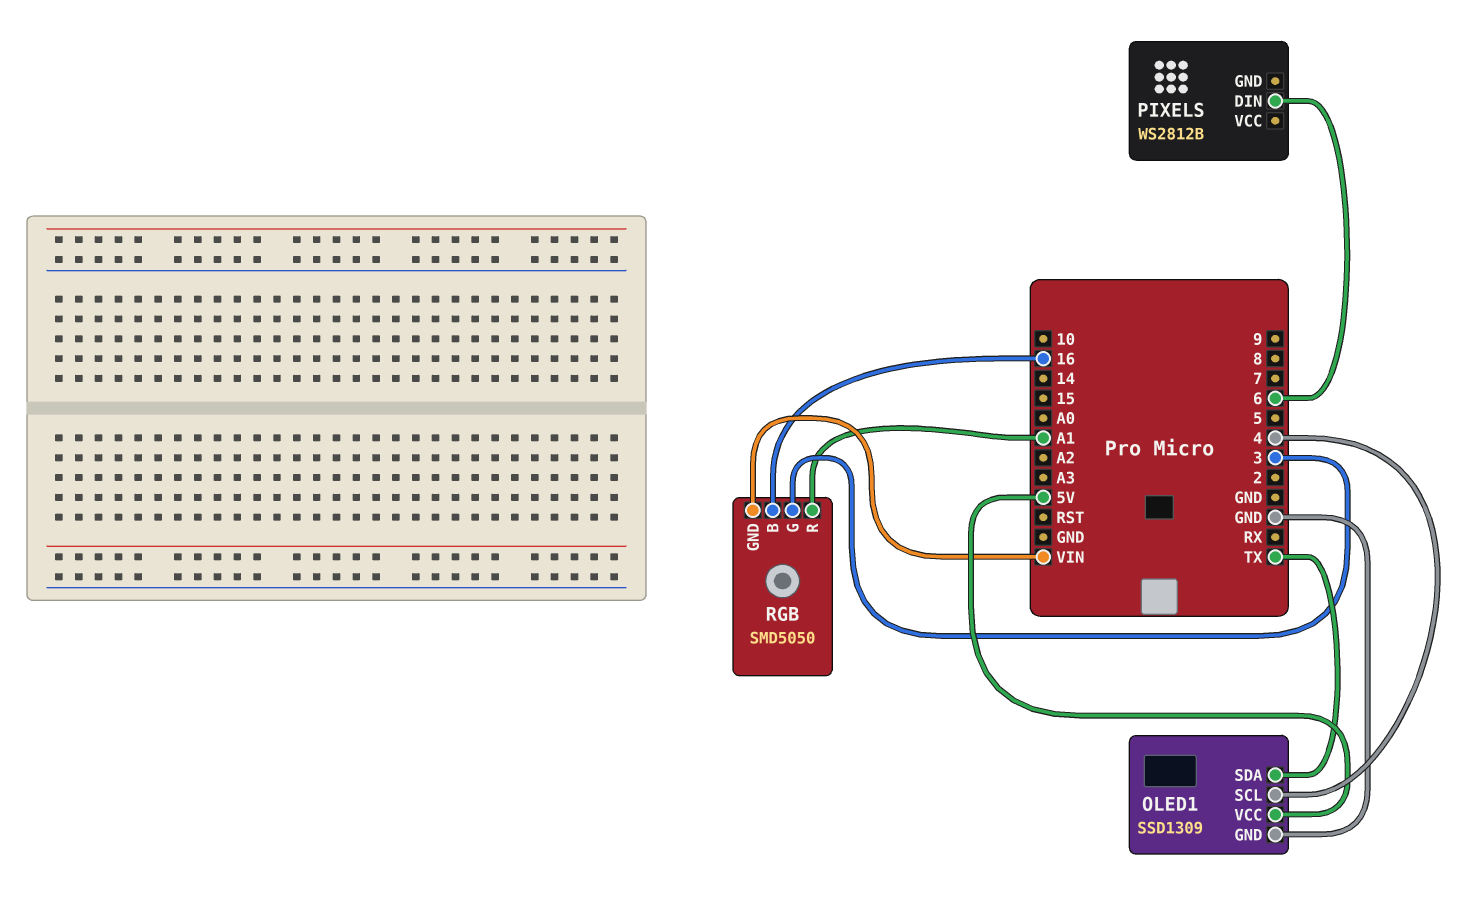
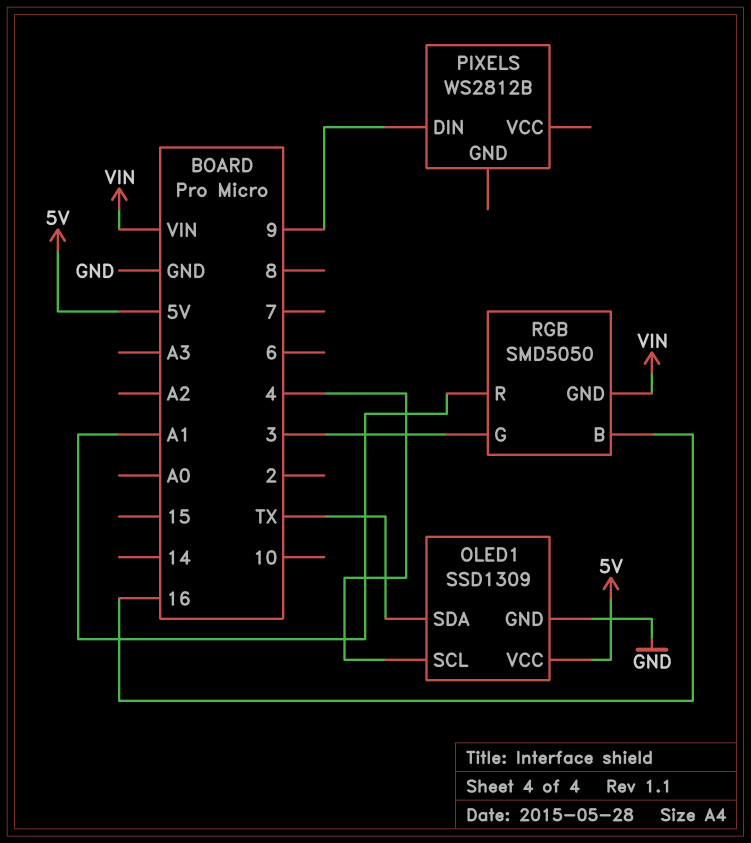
PIXELS pin DIN: 6 -> 9

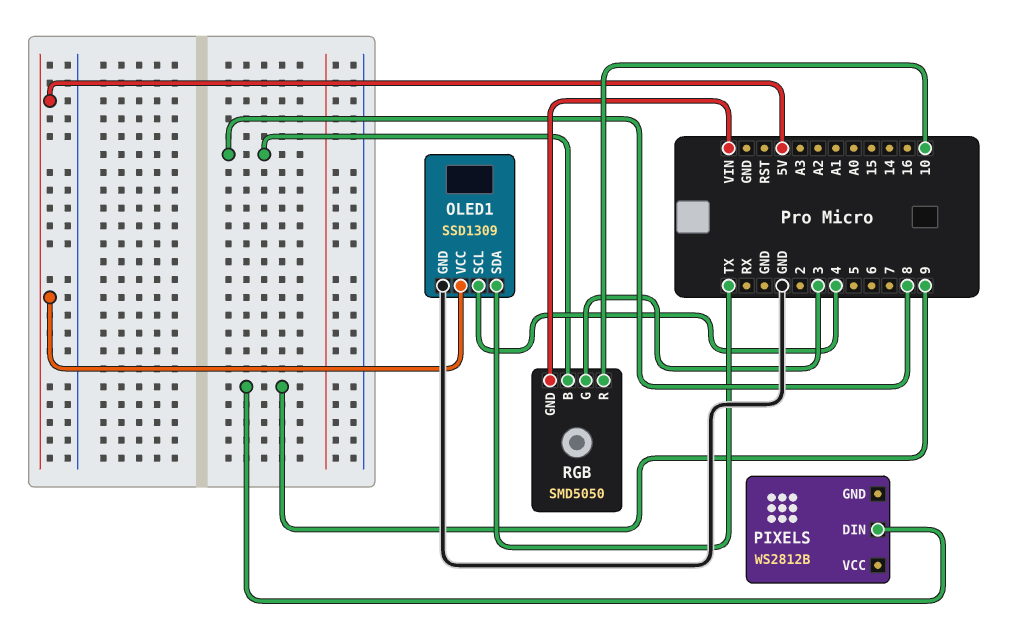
RGB pin B: 16 -> 8
RGB pin R: A1 -> 10

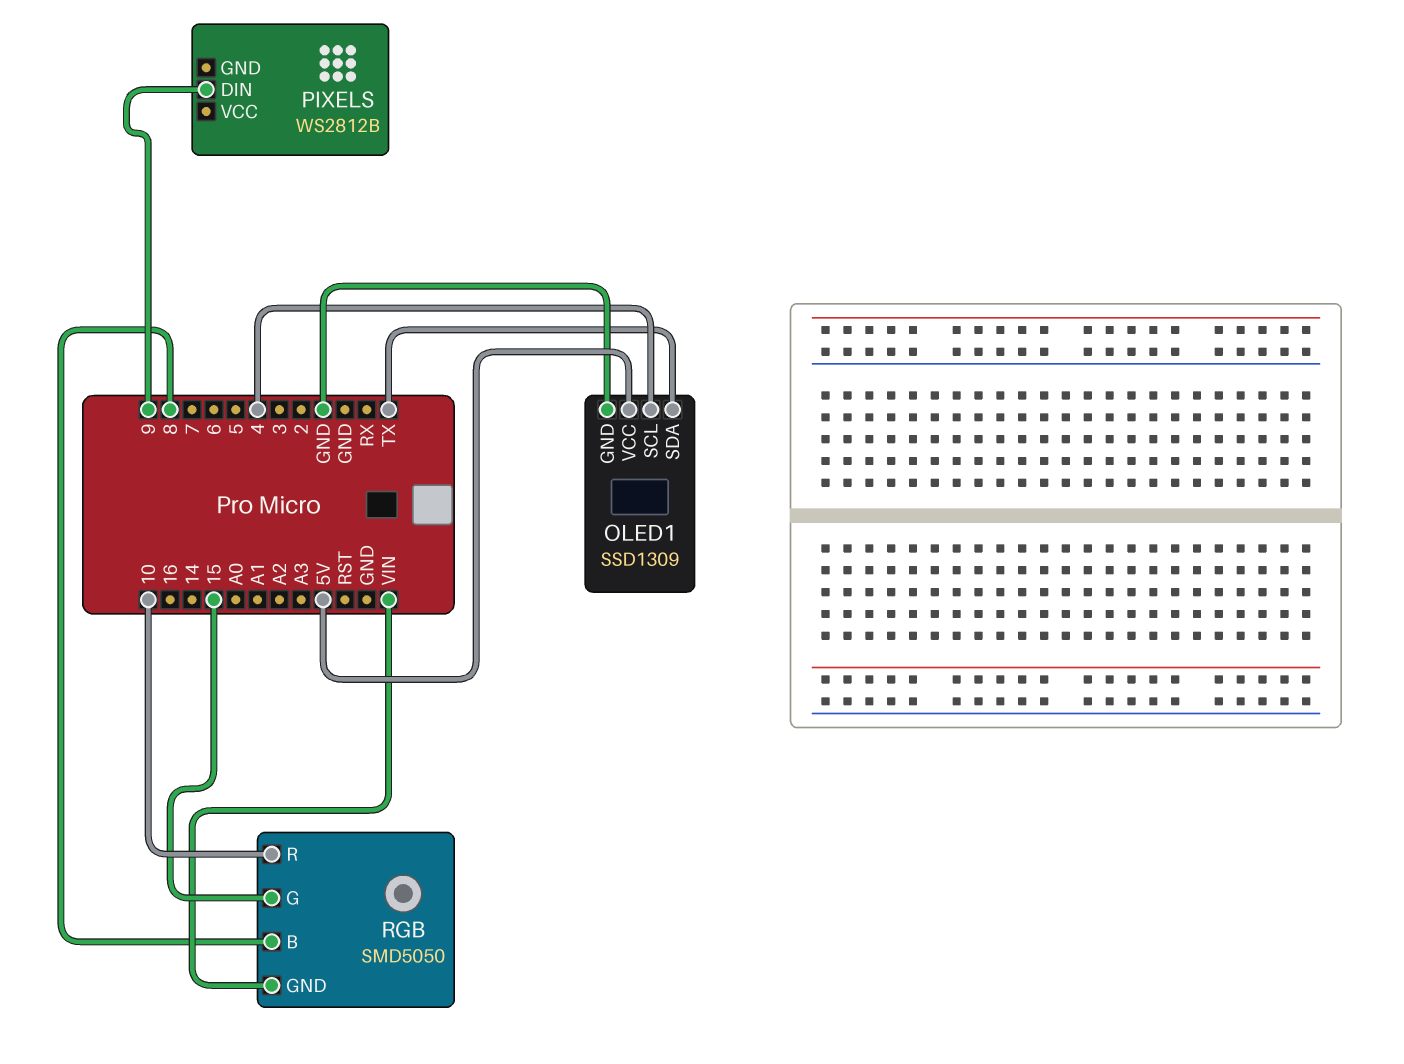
RGB pin G: 3 -> 15

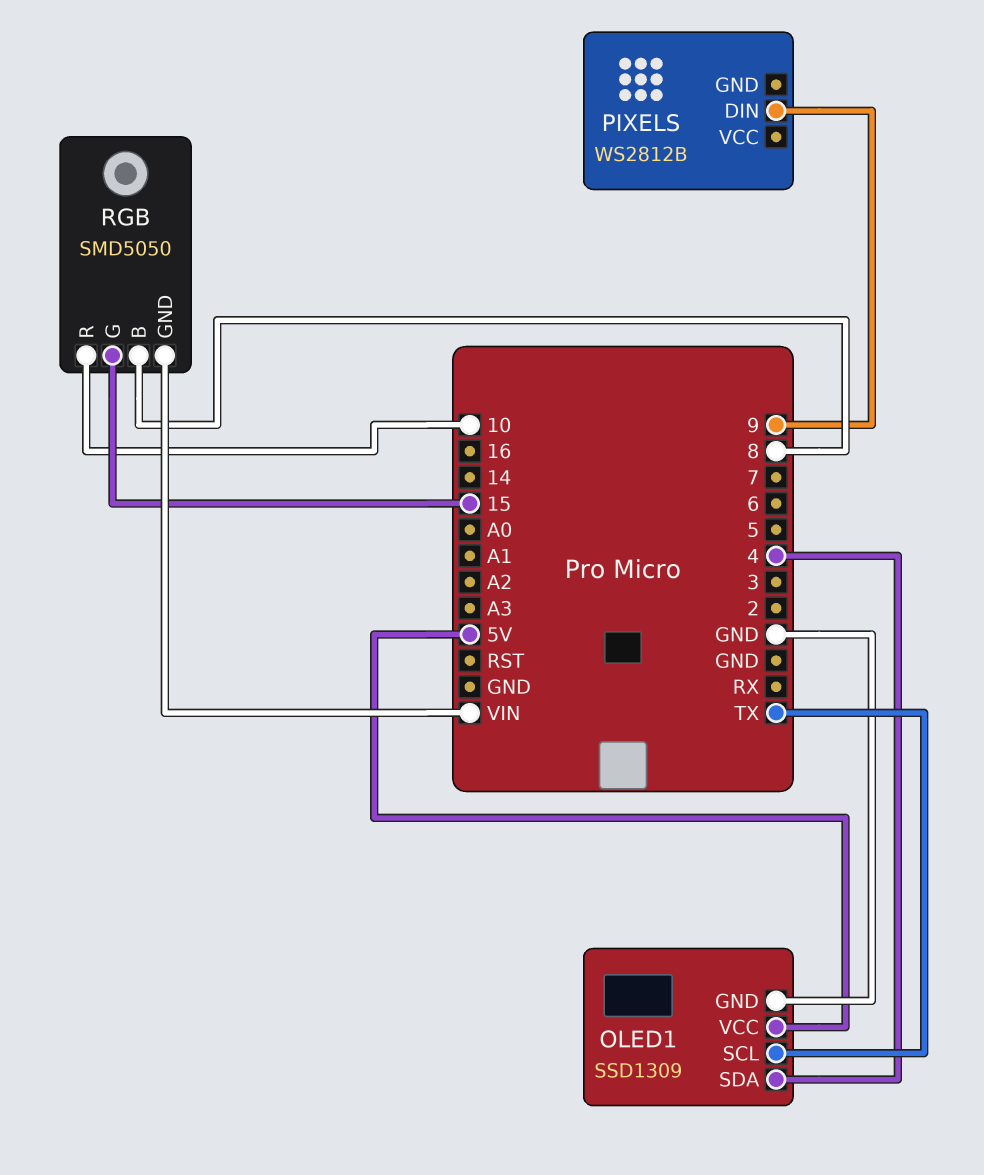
OLED1 pin SCL: 4 -> TX
OLED1 pin SDA: TX -> 4

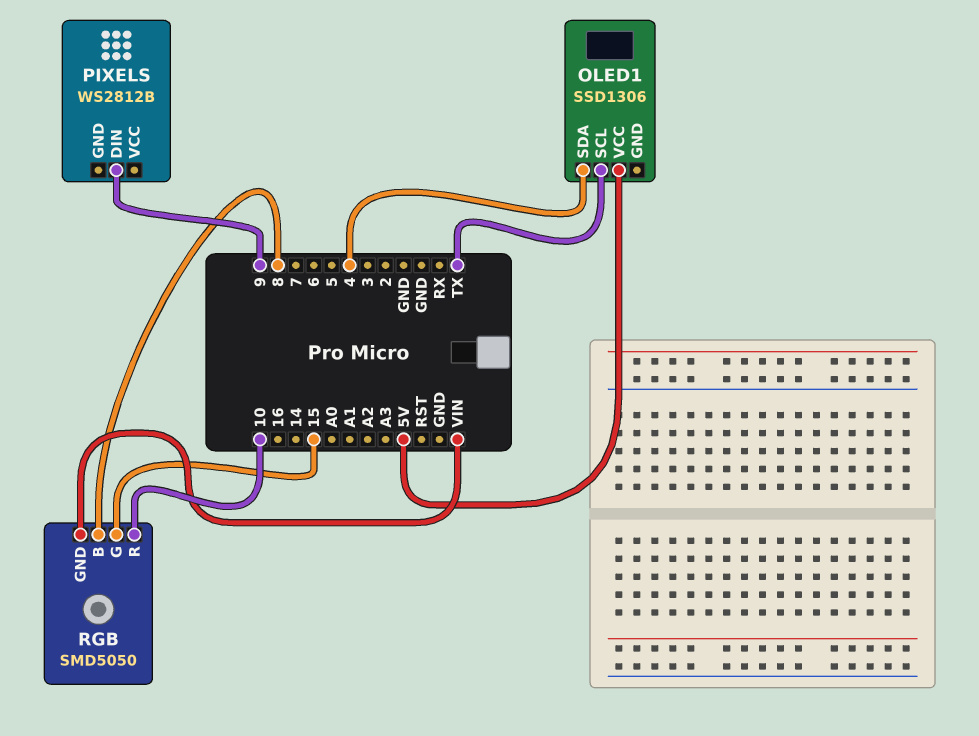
OLED1: SSD1309 -> SSD1306
OLED1 pin GND: GND -> none

